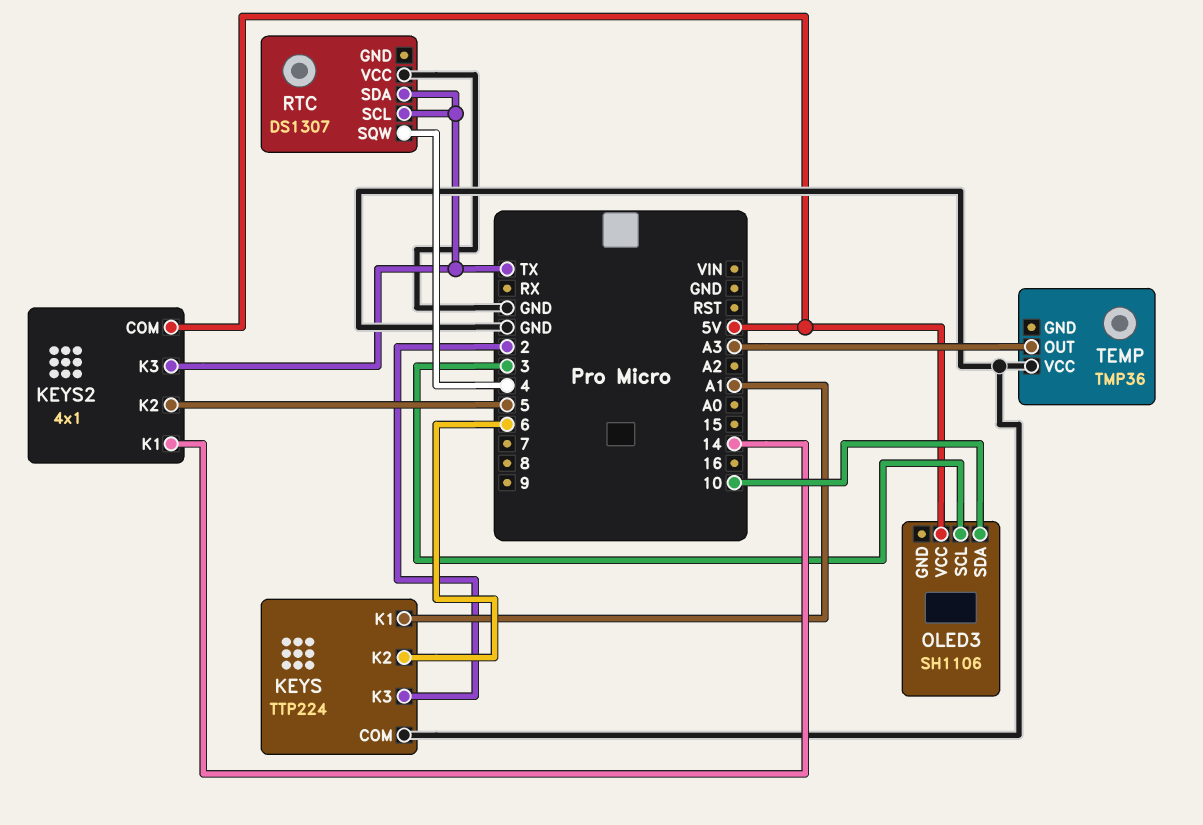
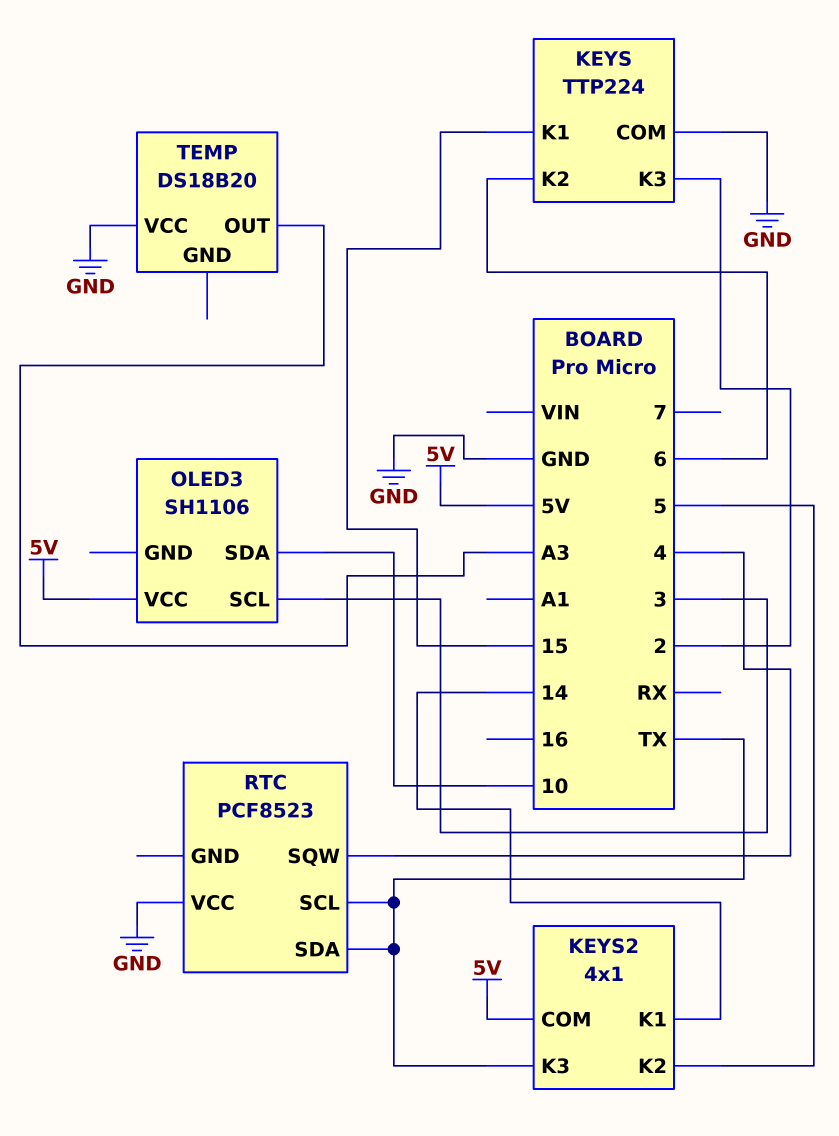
KEYS pin K1: A1 -> 15
RTC: DS1307 -> PCF8523
TEMP: TMP36 -> DS18B20

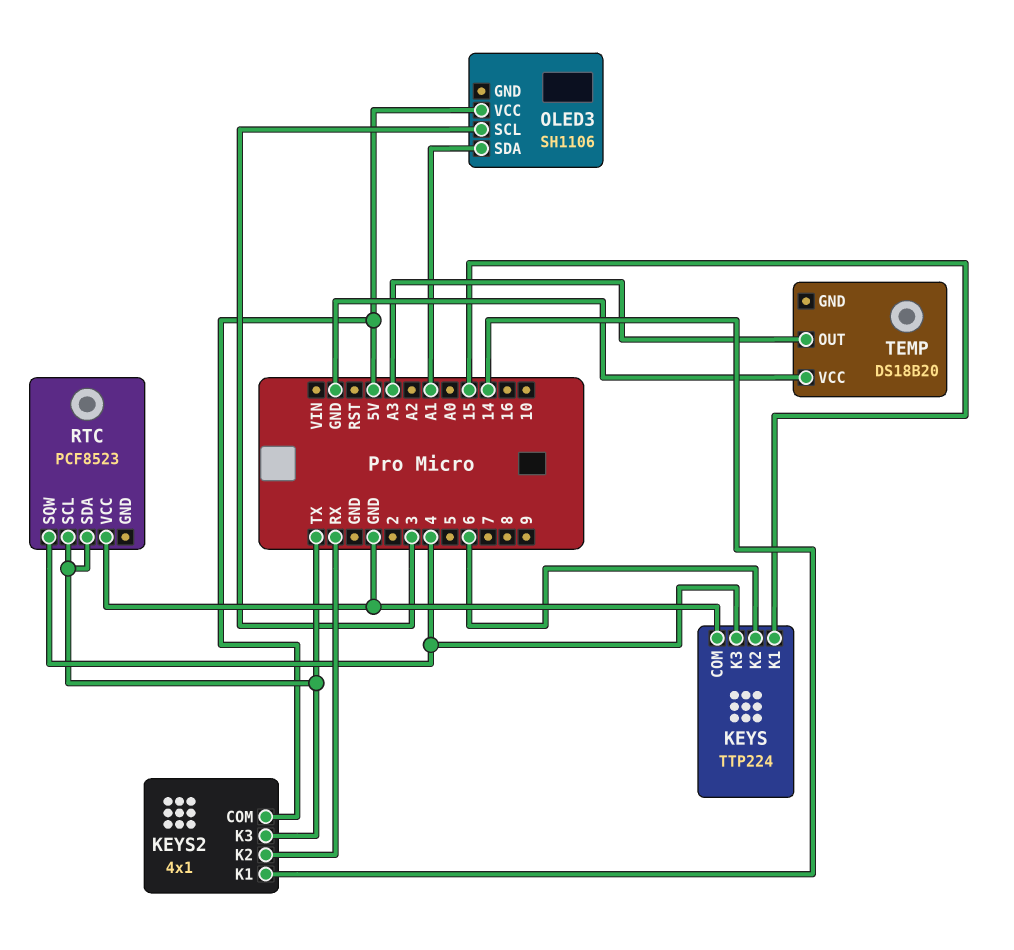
KEYS pin K3: 2 -> 4
KEYS2 pin K2: 5 -> RX
OLED3 pin SDA: 10 -> A1

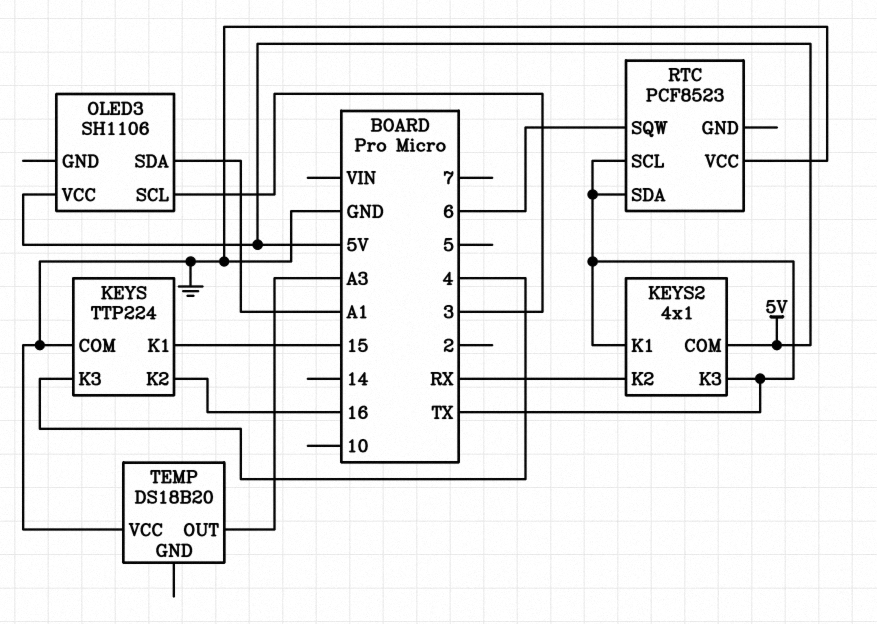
KEYS pin K2: 6 -> 16
KEYS2 pin K1: 14 -> TX
RTC pin SQW: 4 -> 6

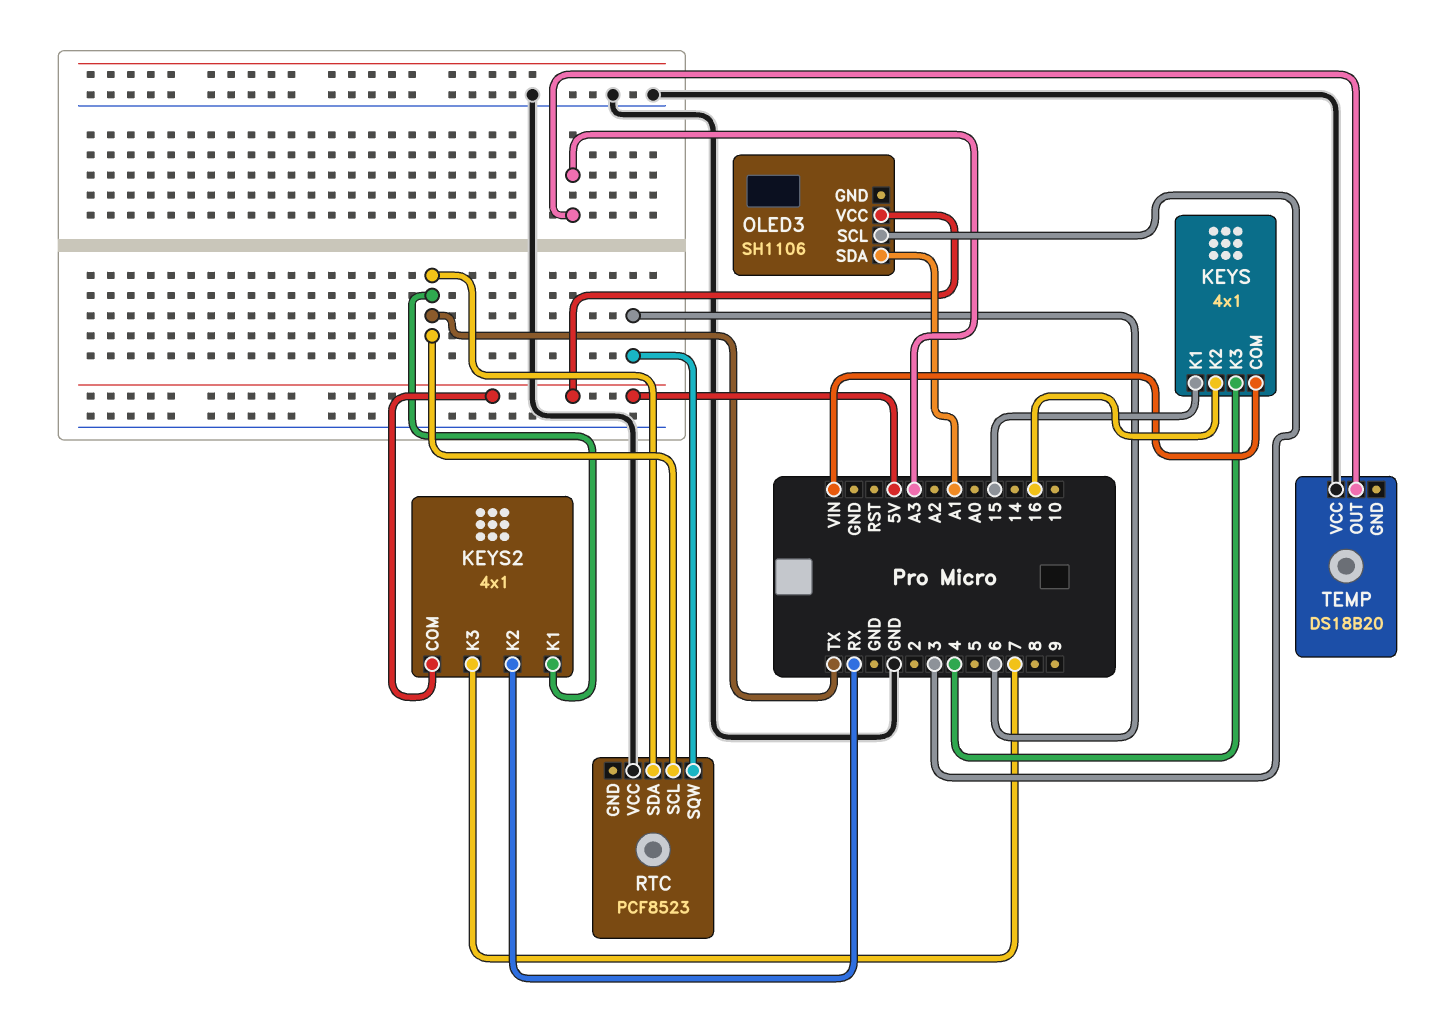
KEYS: TTP224 -> 4x1
KEYS pin COM: GND -> VIN
KEYS2 pin K3: TX -> 7

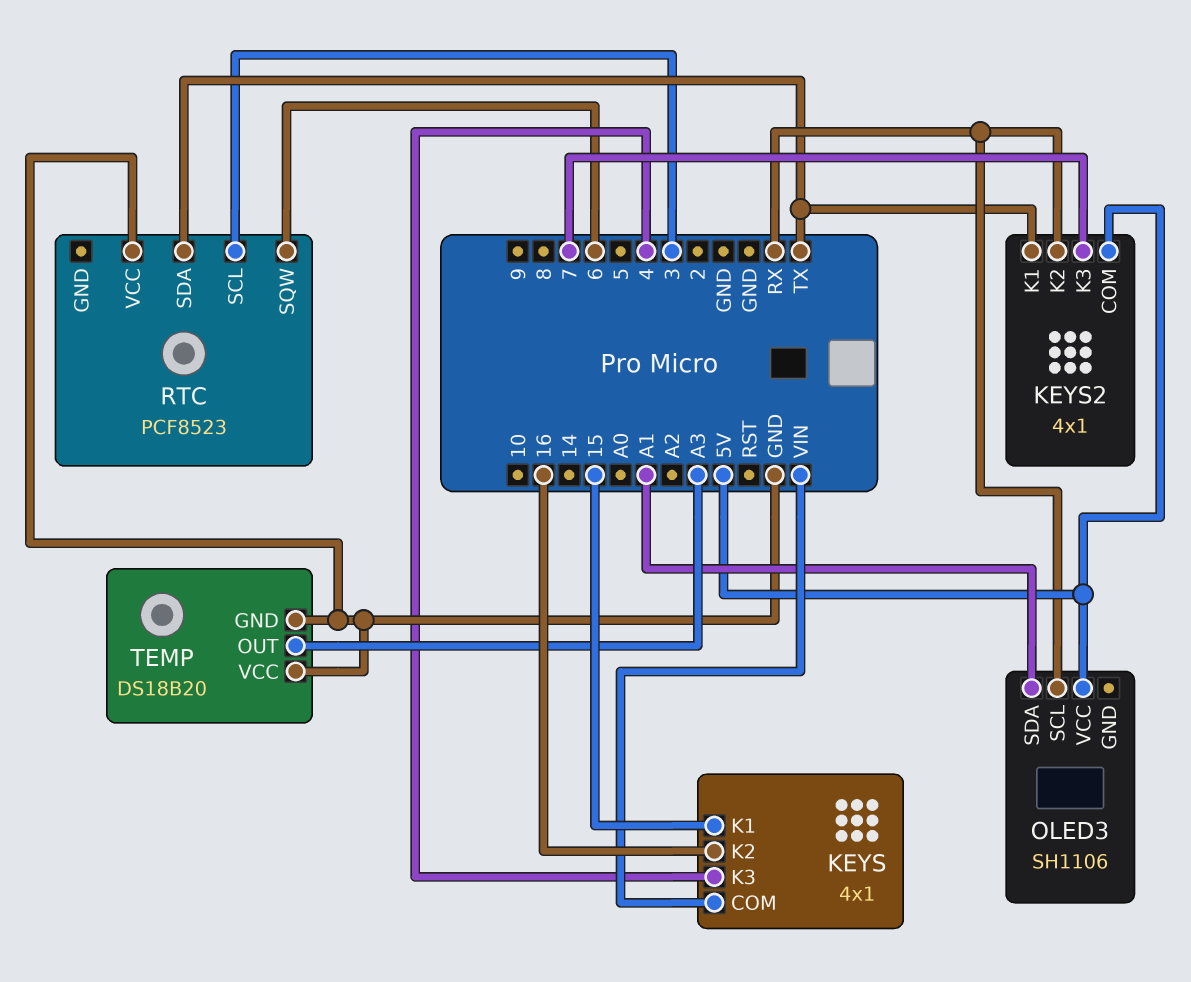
OLED3 pin SCL: 3 -> RX
RTC pin SCL: TX -> 3
TEMP pin GND: none -> GND

